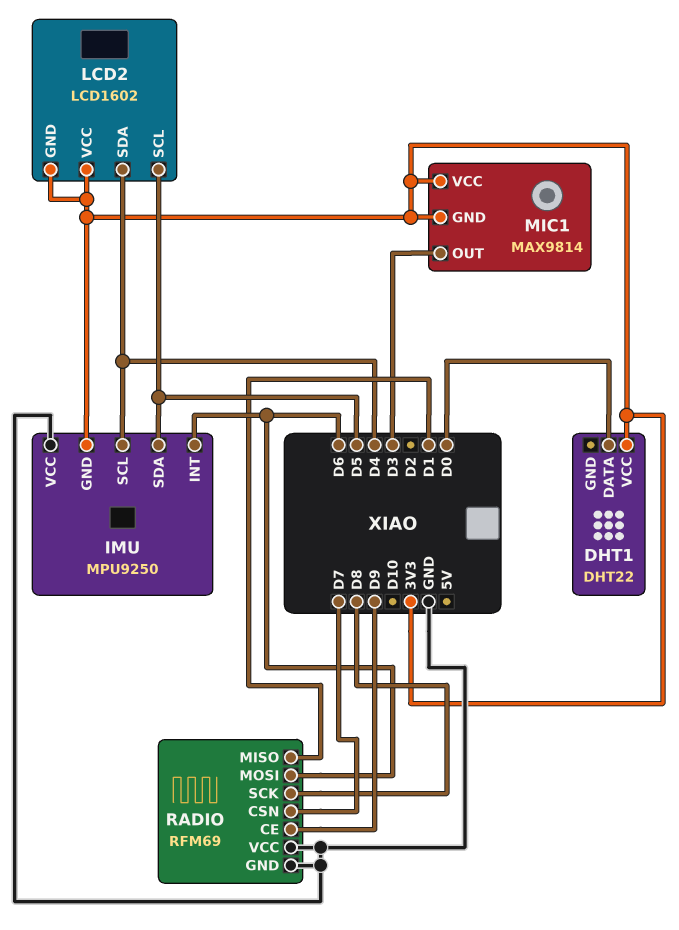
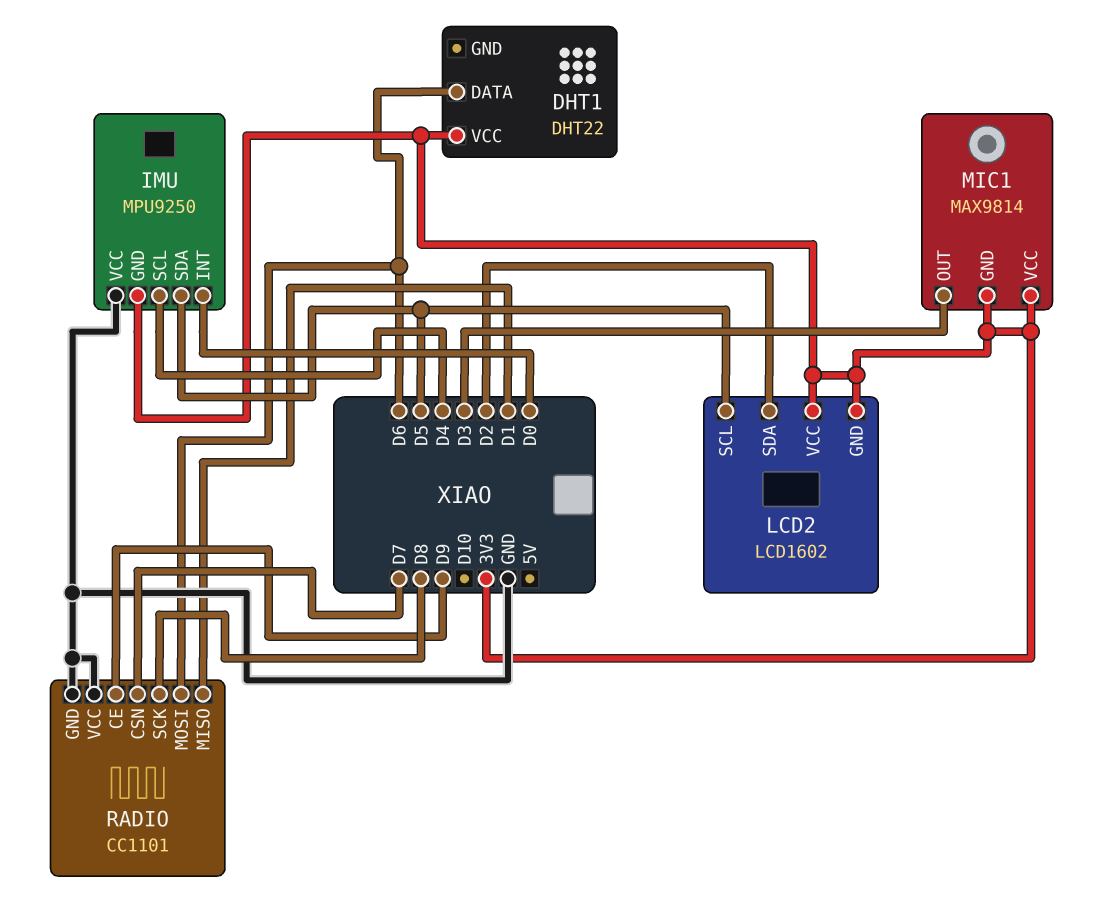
DHT1 pin DATA: D0 -> D6
IMU pin INT: D6 -> D0
LCD2 pin SDA: D4 -> D2
RADIO: RFM69 -> CC1101

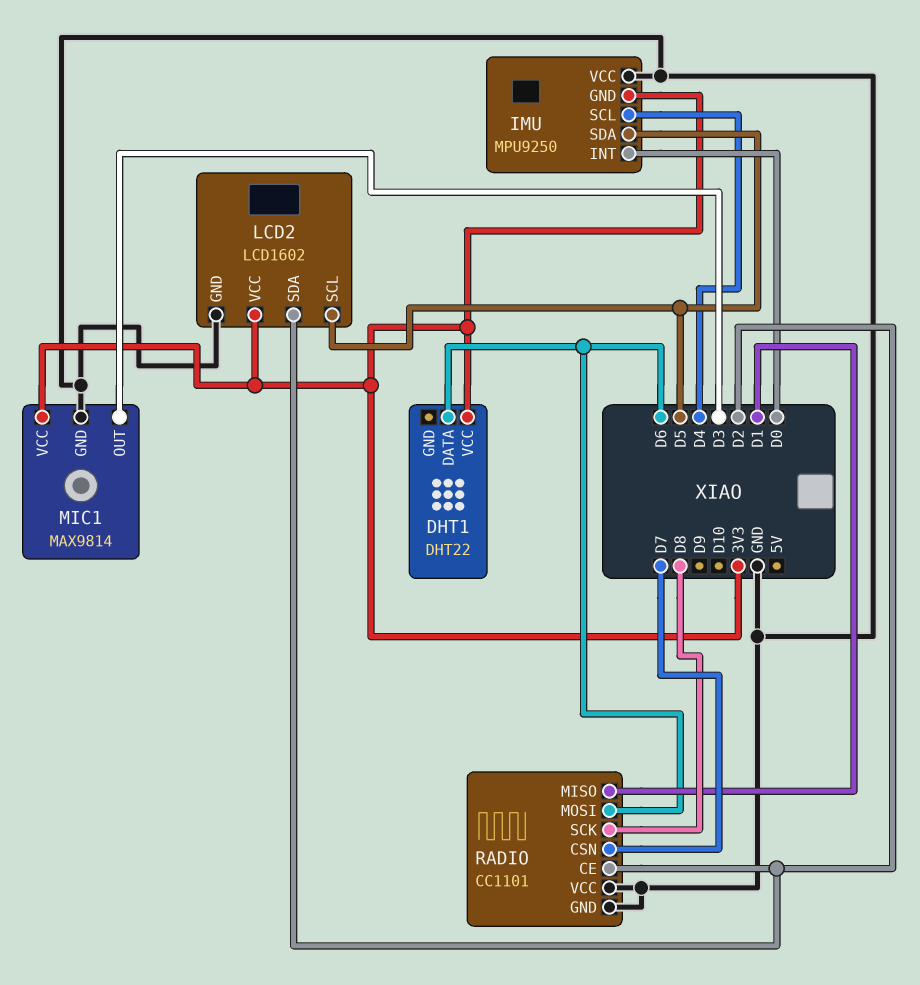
LCD2 pin GND: 3V3 -> GND
MIC1 pin GND: 3V3 -> GND
RADIO pin CE: D9 -> D2

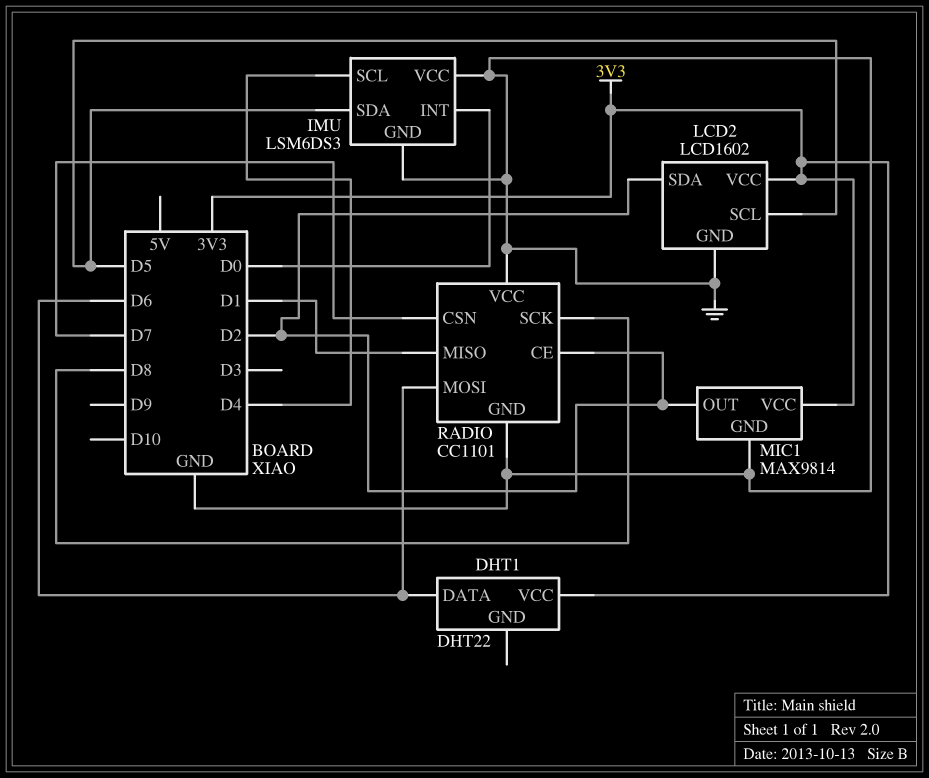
IMU: MPU9250 -> LSM6DS3
IMU pin GND: 3V3 -> GND
MIC1 pin OUT: D3 -> D2

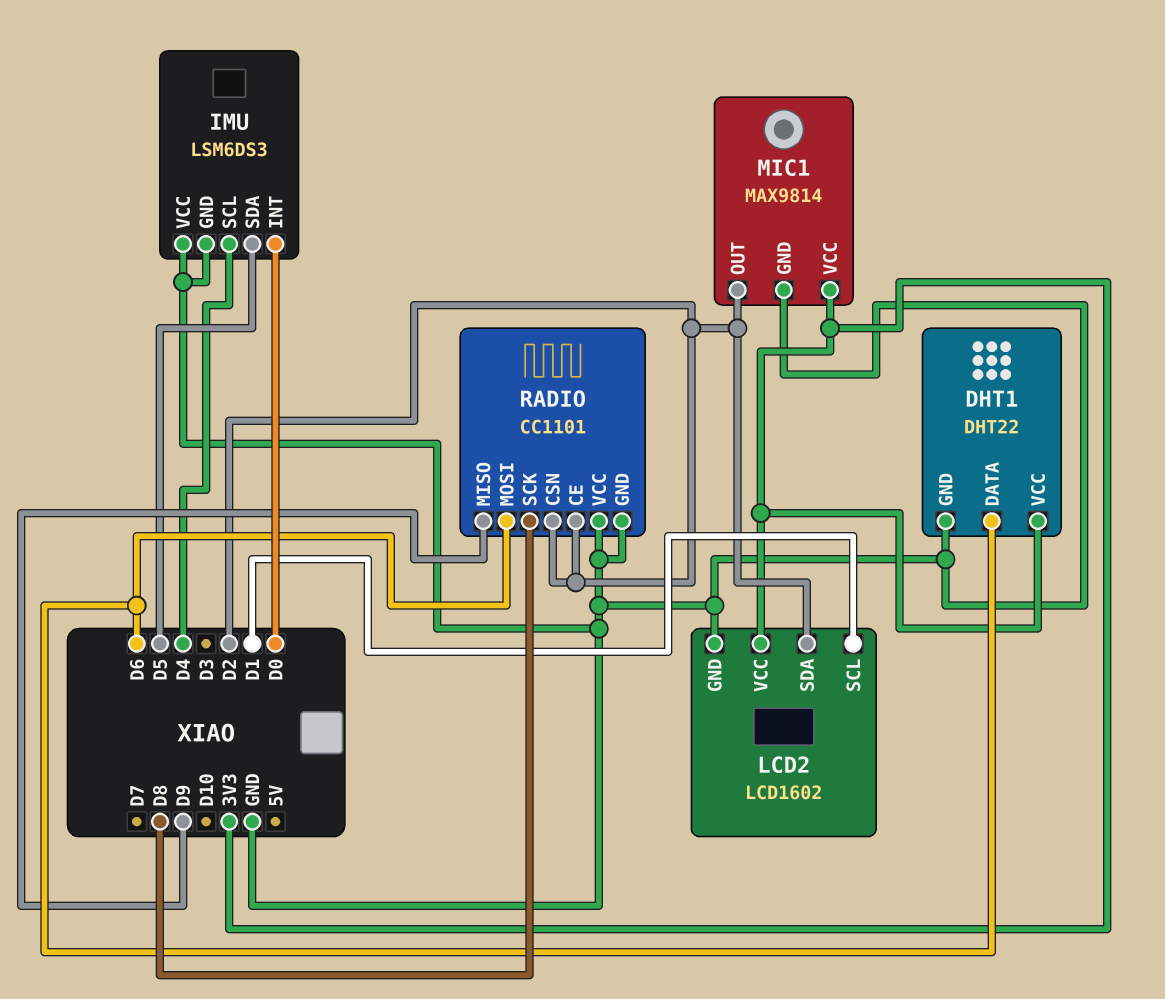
DHT1 pin GND: none -> GND
LCD2 pin SCL: D5 -> D1
RADIO pin CSN: D7 -> D2
RADIO pin MISO: D1 -> D9

